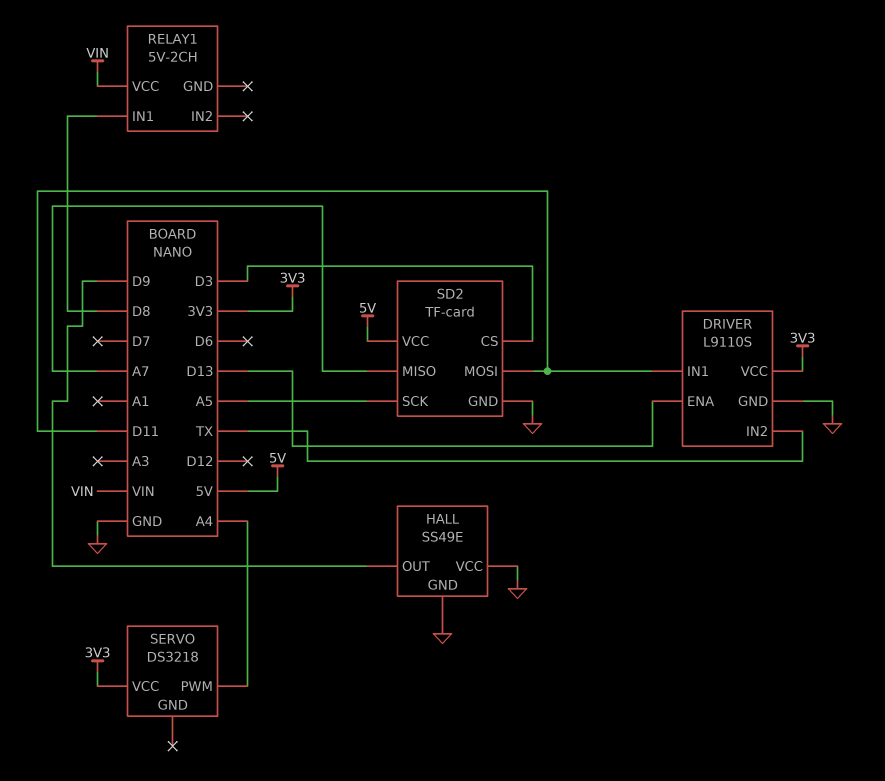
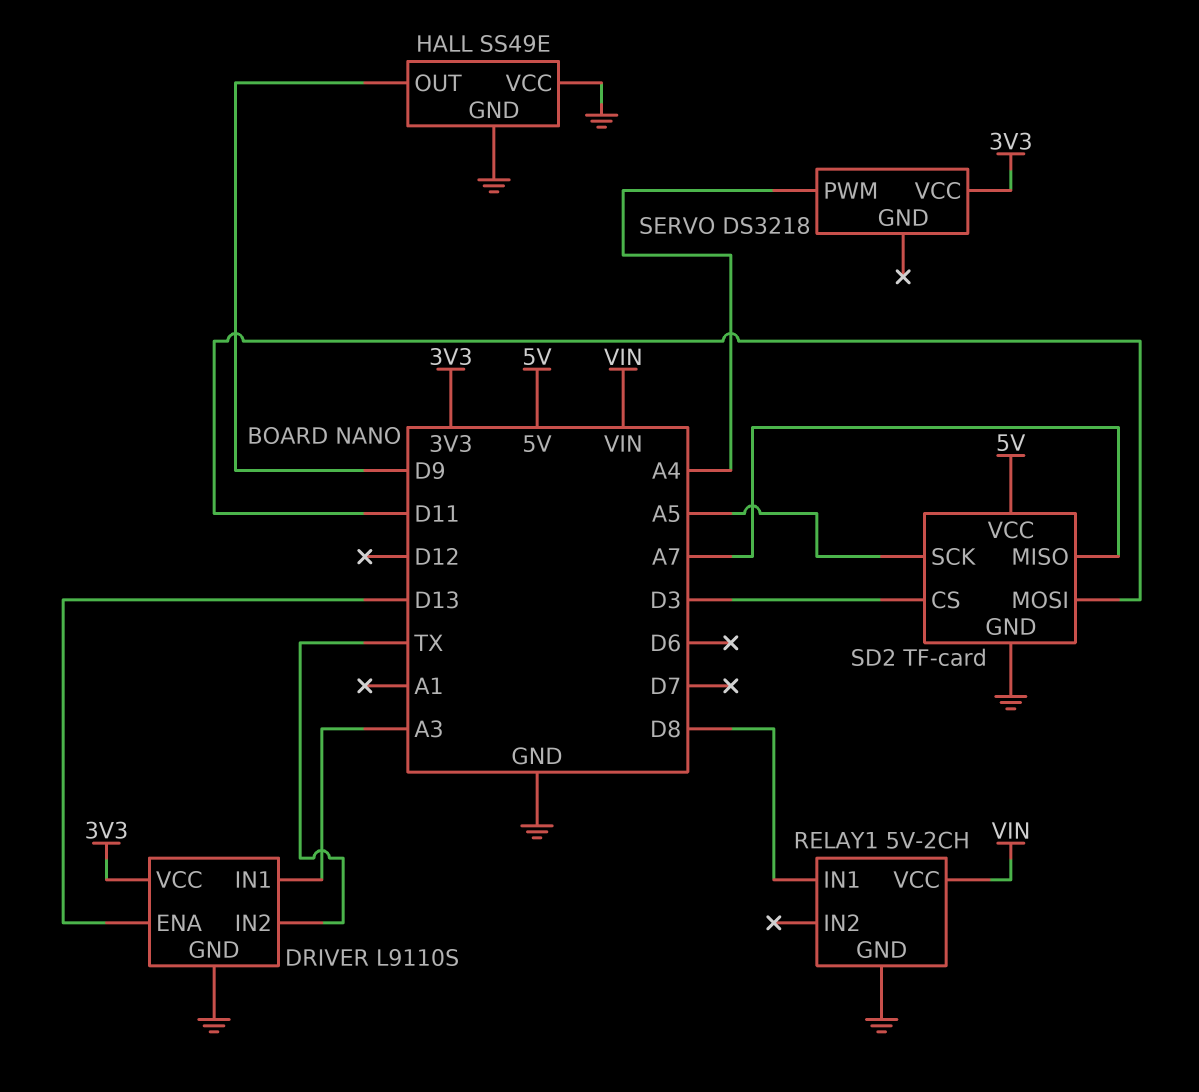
DRIVER pin IN1: D11 -> A3
RELAY1 pin GND: none -> GND

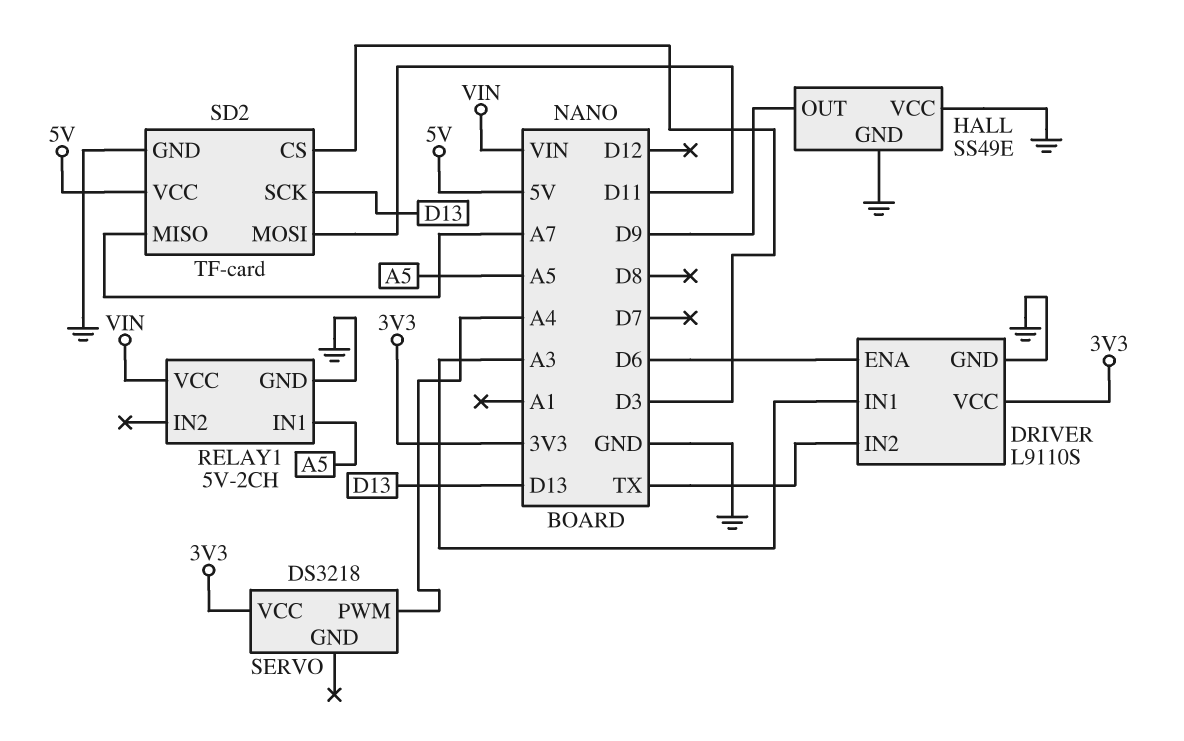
DRIVER pin ENA: D13 -> D6
RELAY1 pin IN1: D8 -> A5
SD2 pin SCK: A5 -> D13

